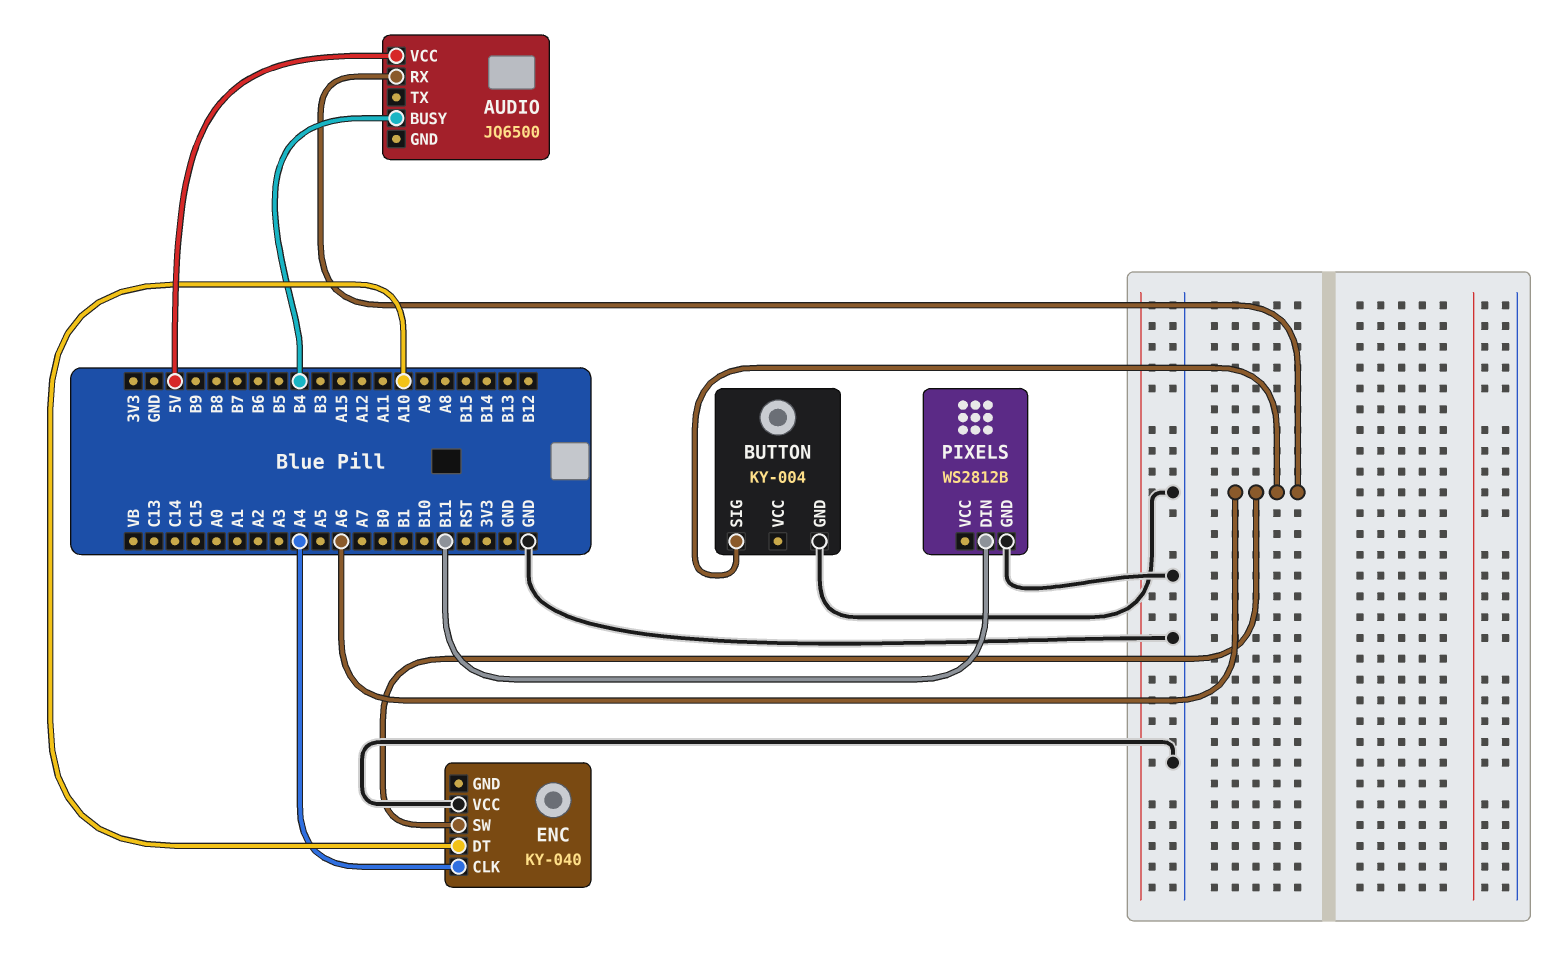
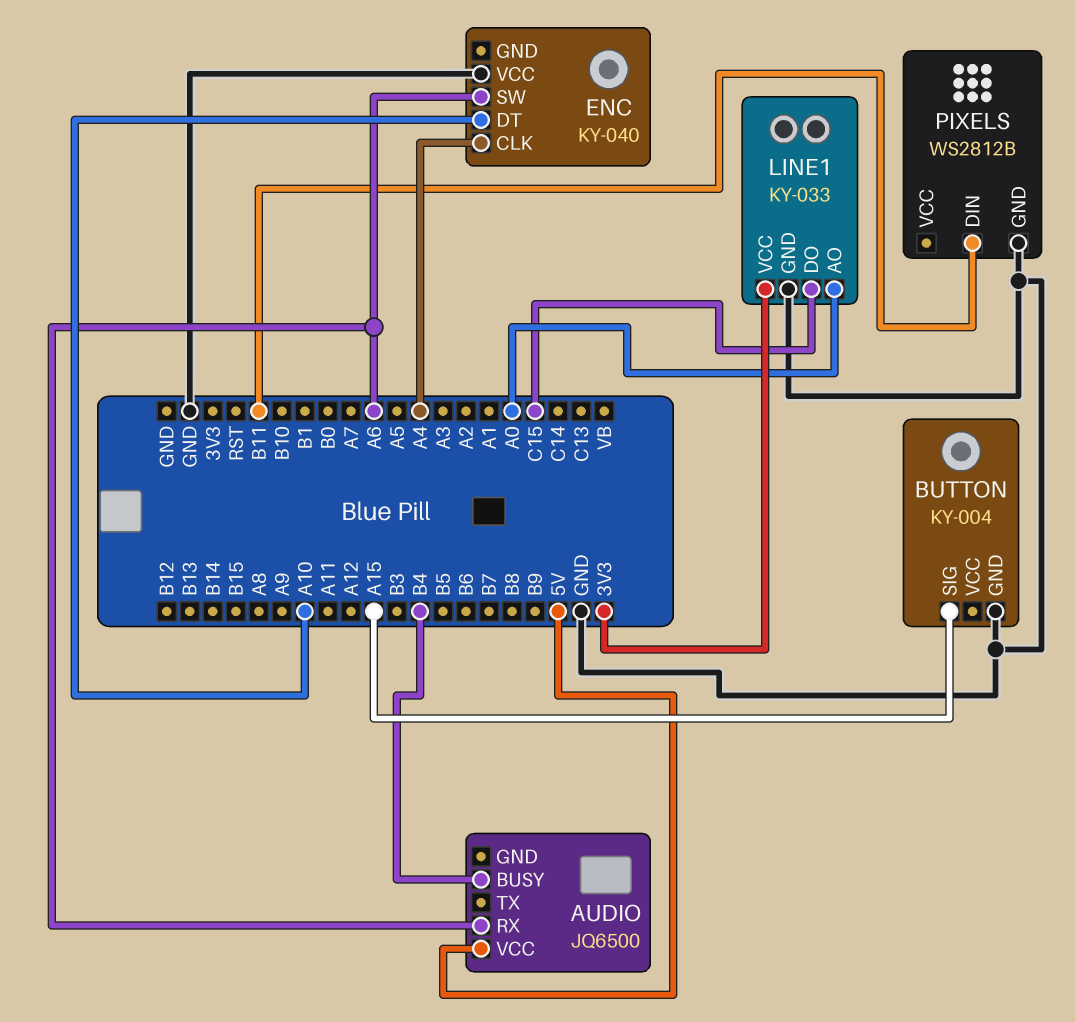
BUTTON pin SIG: A6 -> A15
LINE1: none -> KY-033
LINE1 pin AO: none -> A0
LINE1 pin DO: none -> C15
LINE1 pin GND: none -> GND
LINE1 pin VCC: none -> 3V3

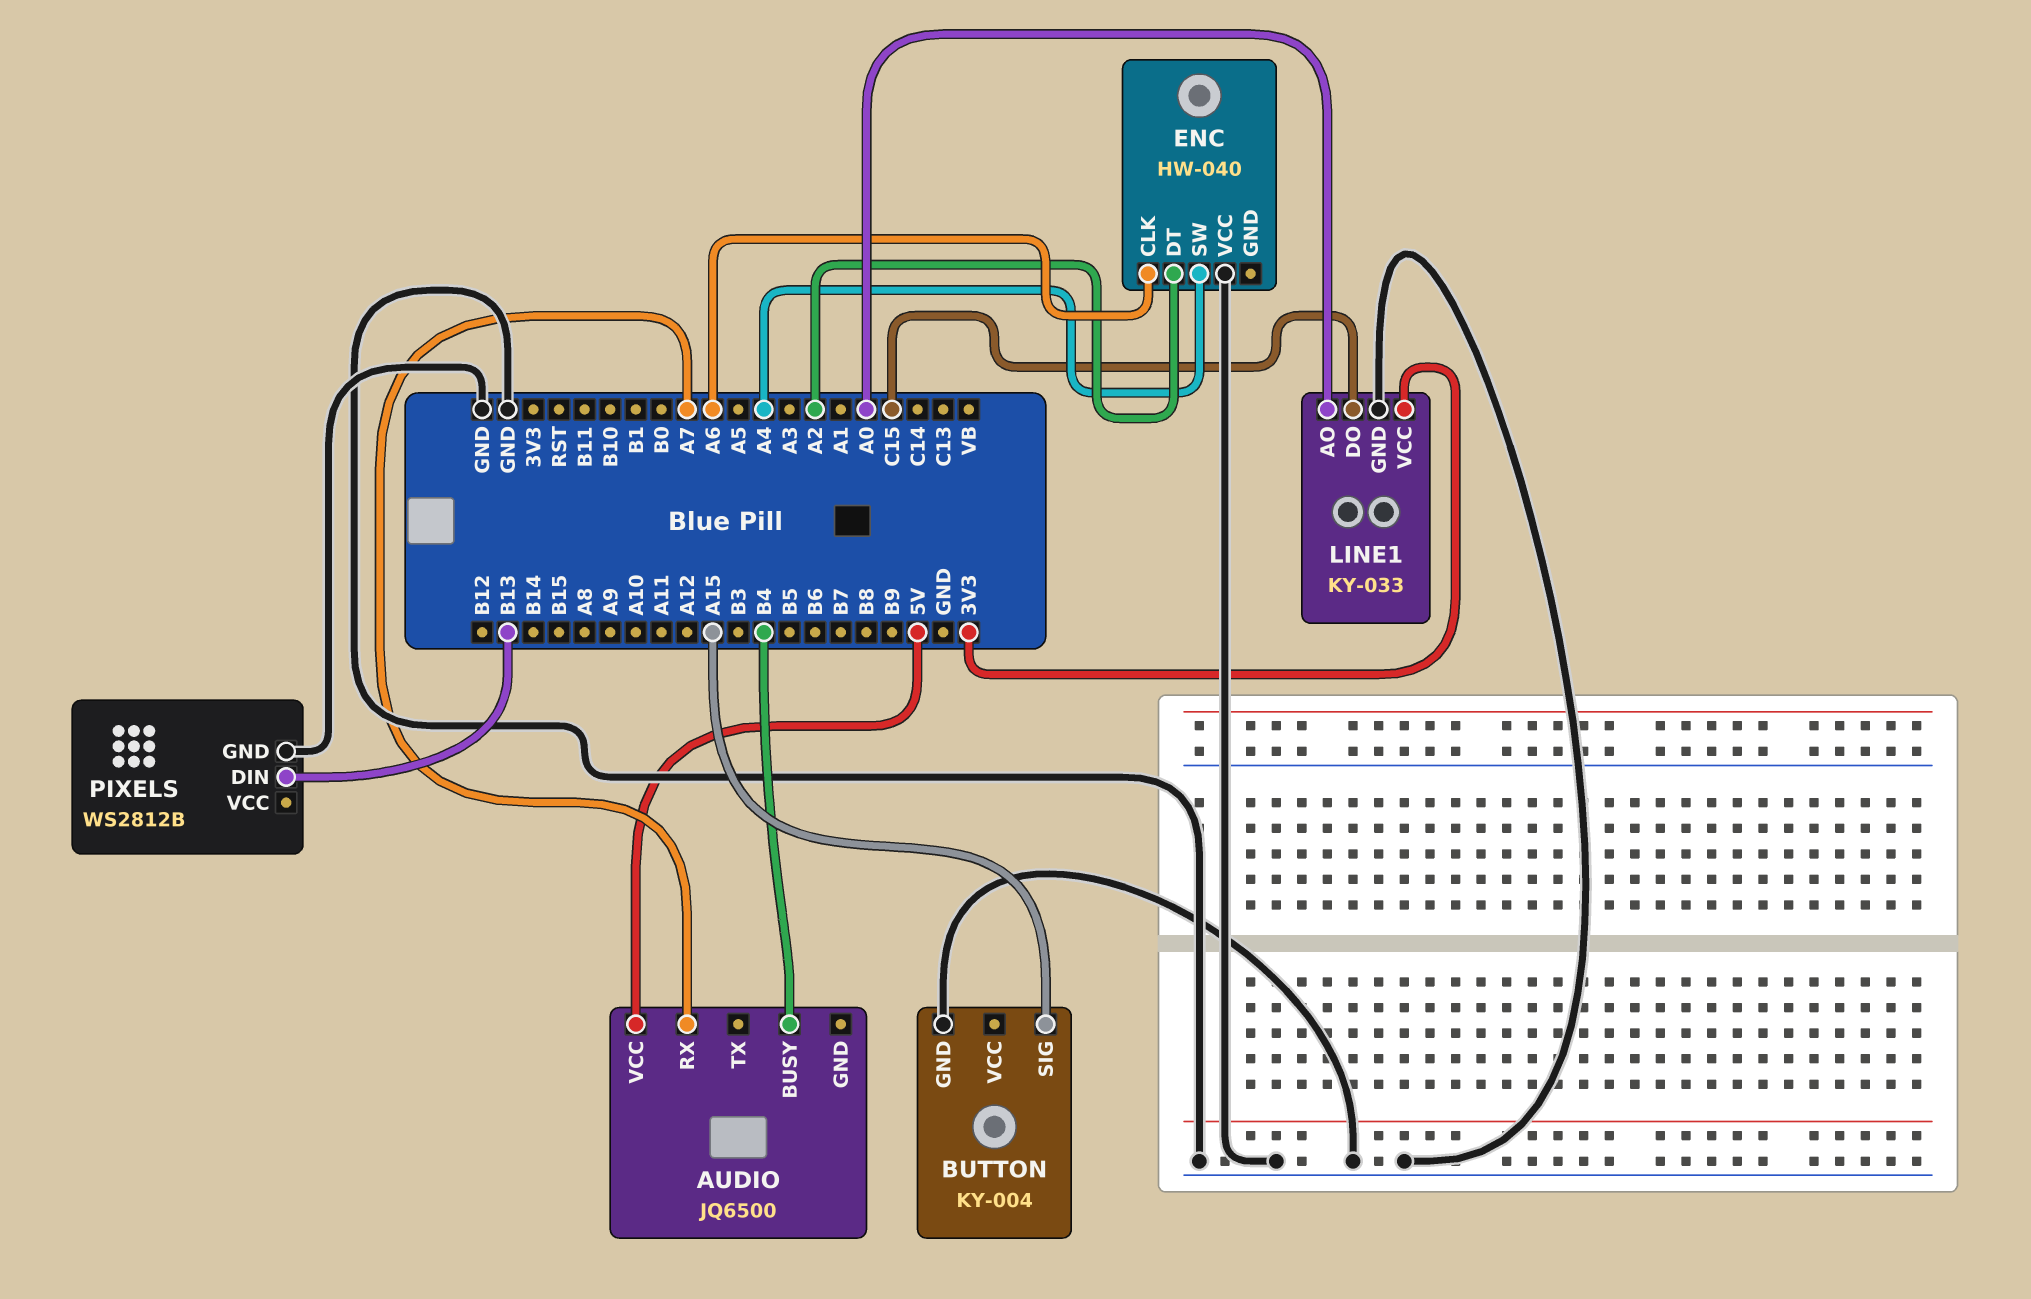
AUDIO pin RX: A6 -> A7
ENC: KY-040 -> HW-040
ENC pin CLK: A4 -> A6
ENC pin DT: A10 -> A2
ENC pin SW: A6 -> A4
PIXELS pin DIN: B11 -> B13

